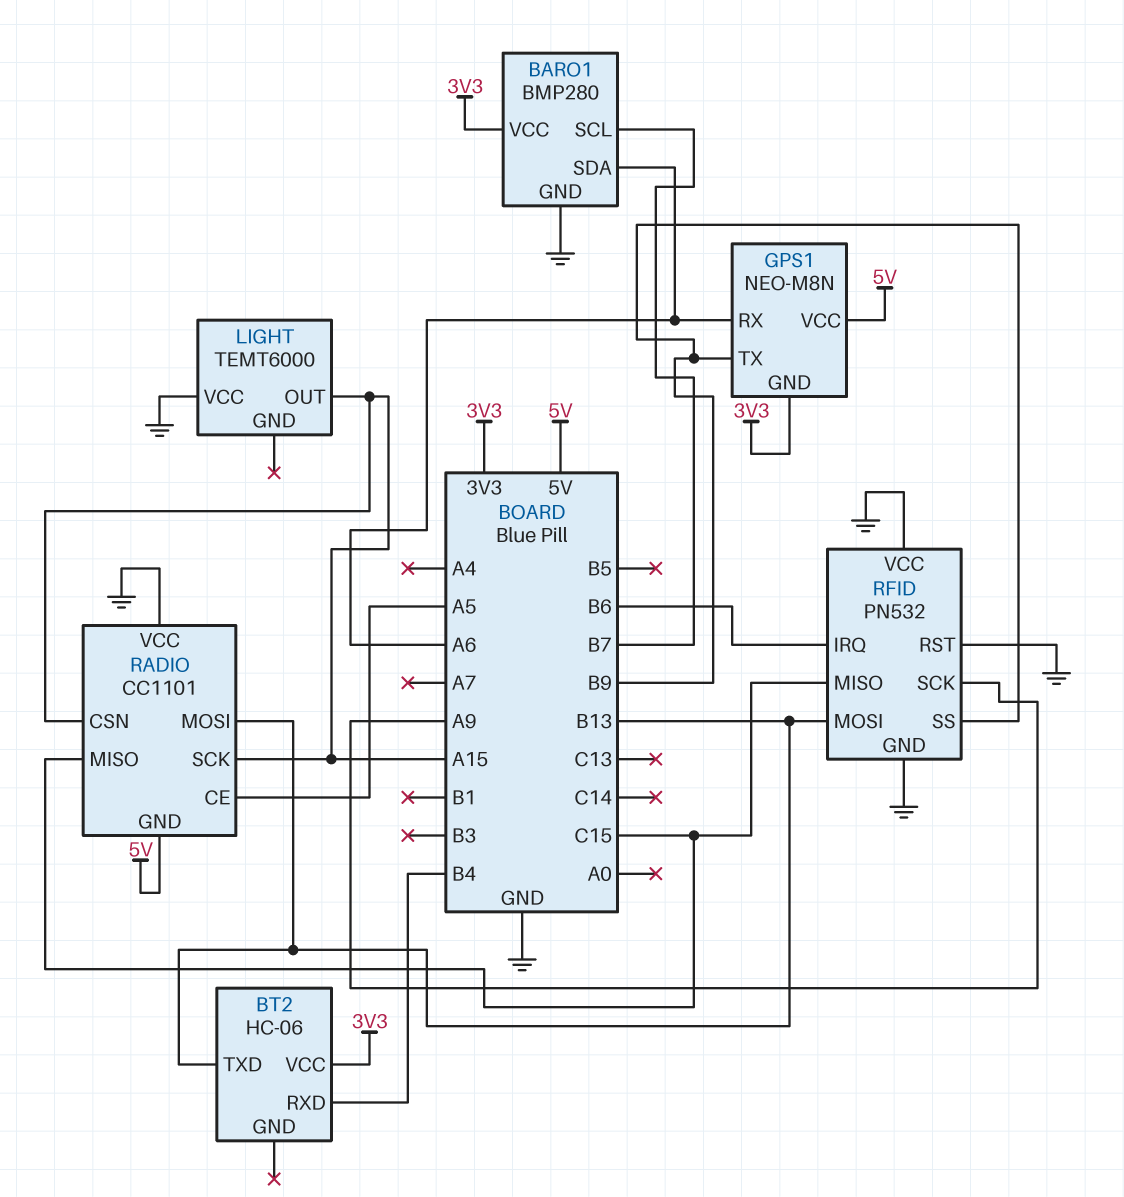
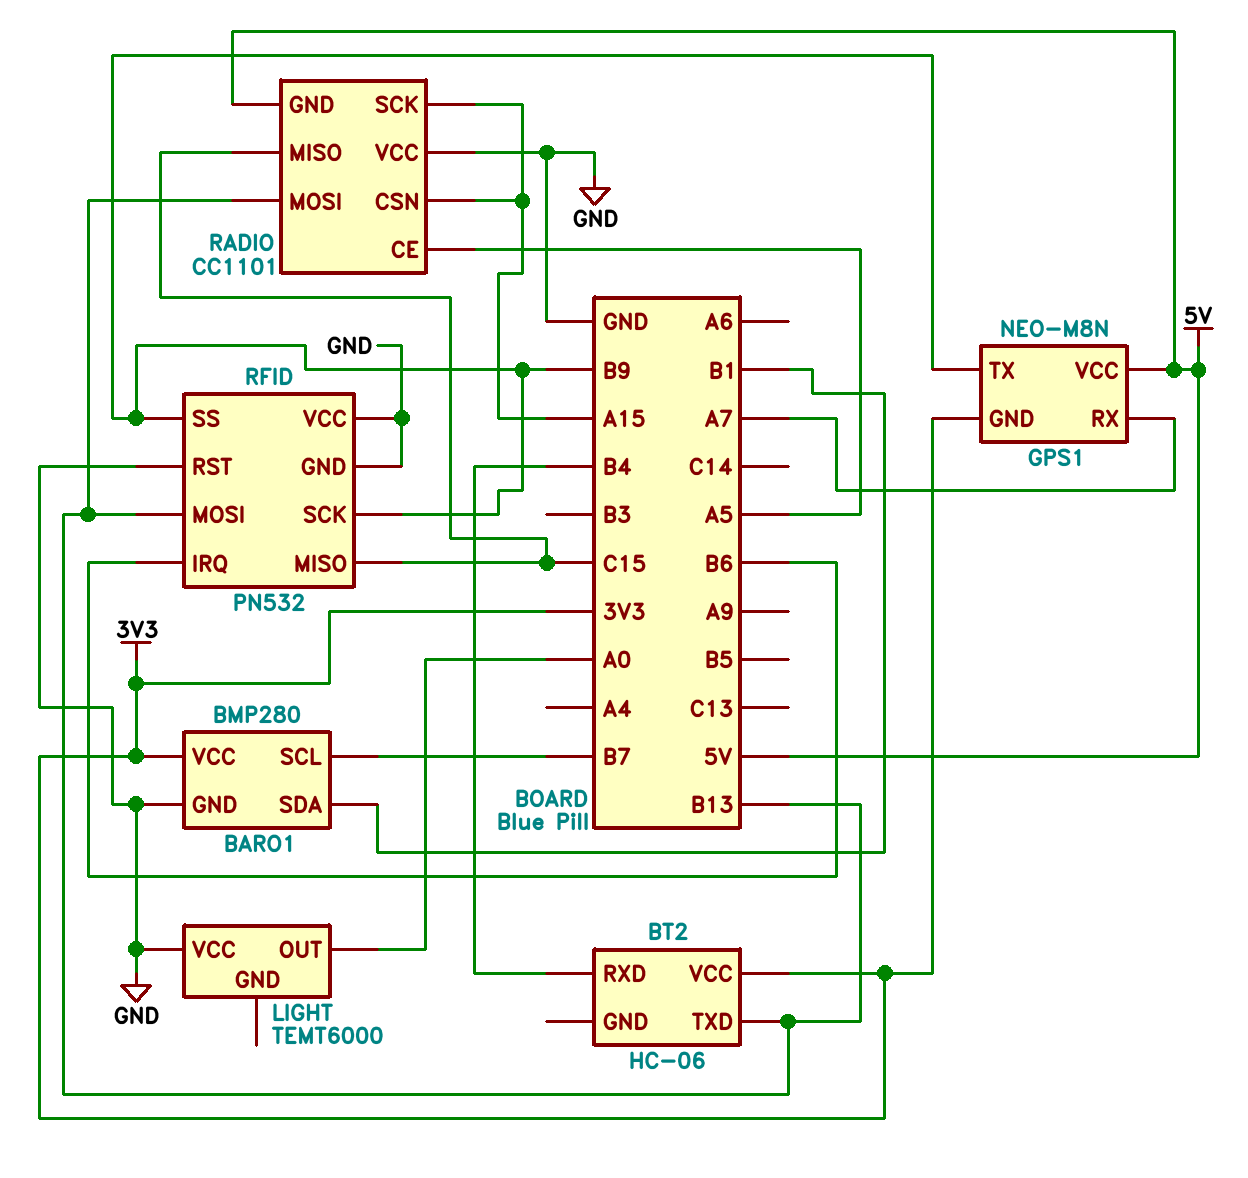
BARO1 pin SDA: A6 -> B1
GPS1 pin RX: A6 -> A7
LIGHT pin OUT: A15 -> A0
RFID pin SCK: A9 -> B9

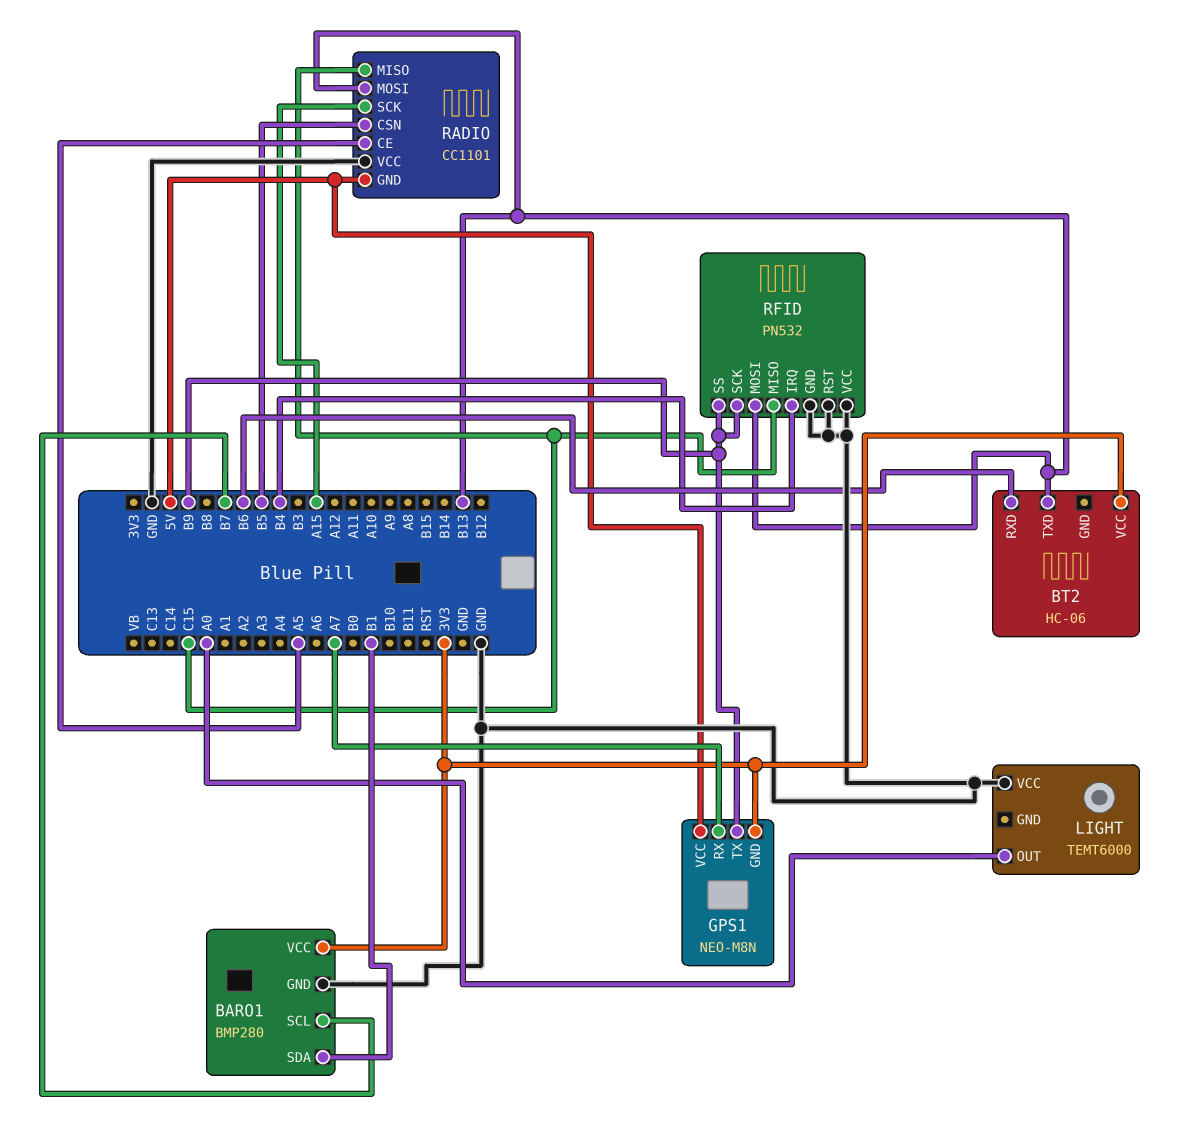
BT2 pin RXD: B4 -> B6
RADIO pin CSN: A15 -> B5
RFID pin IRQ: B6 -> B4

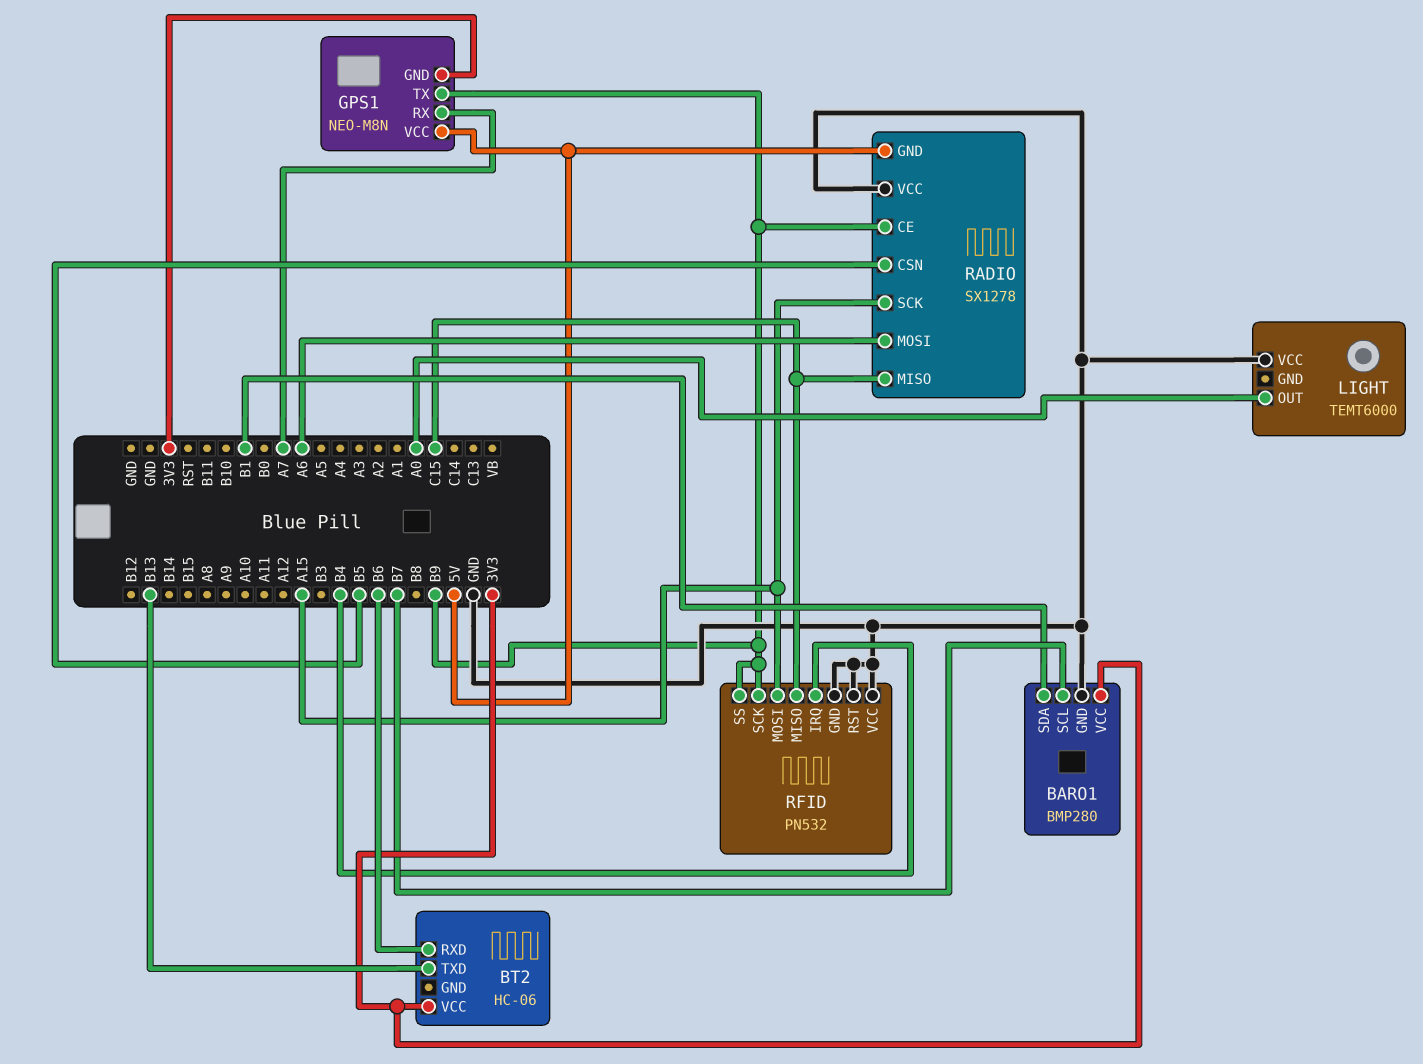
RADIO: CC1101 -> SX1278
RADIO pin CE: A5 -> B9
RADIO pin MOSI: B13 -> A6
RFID pin MOSI: B13 -> A15

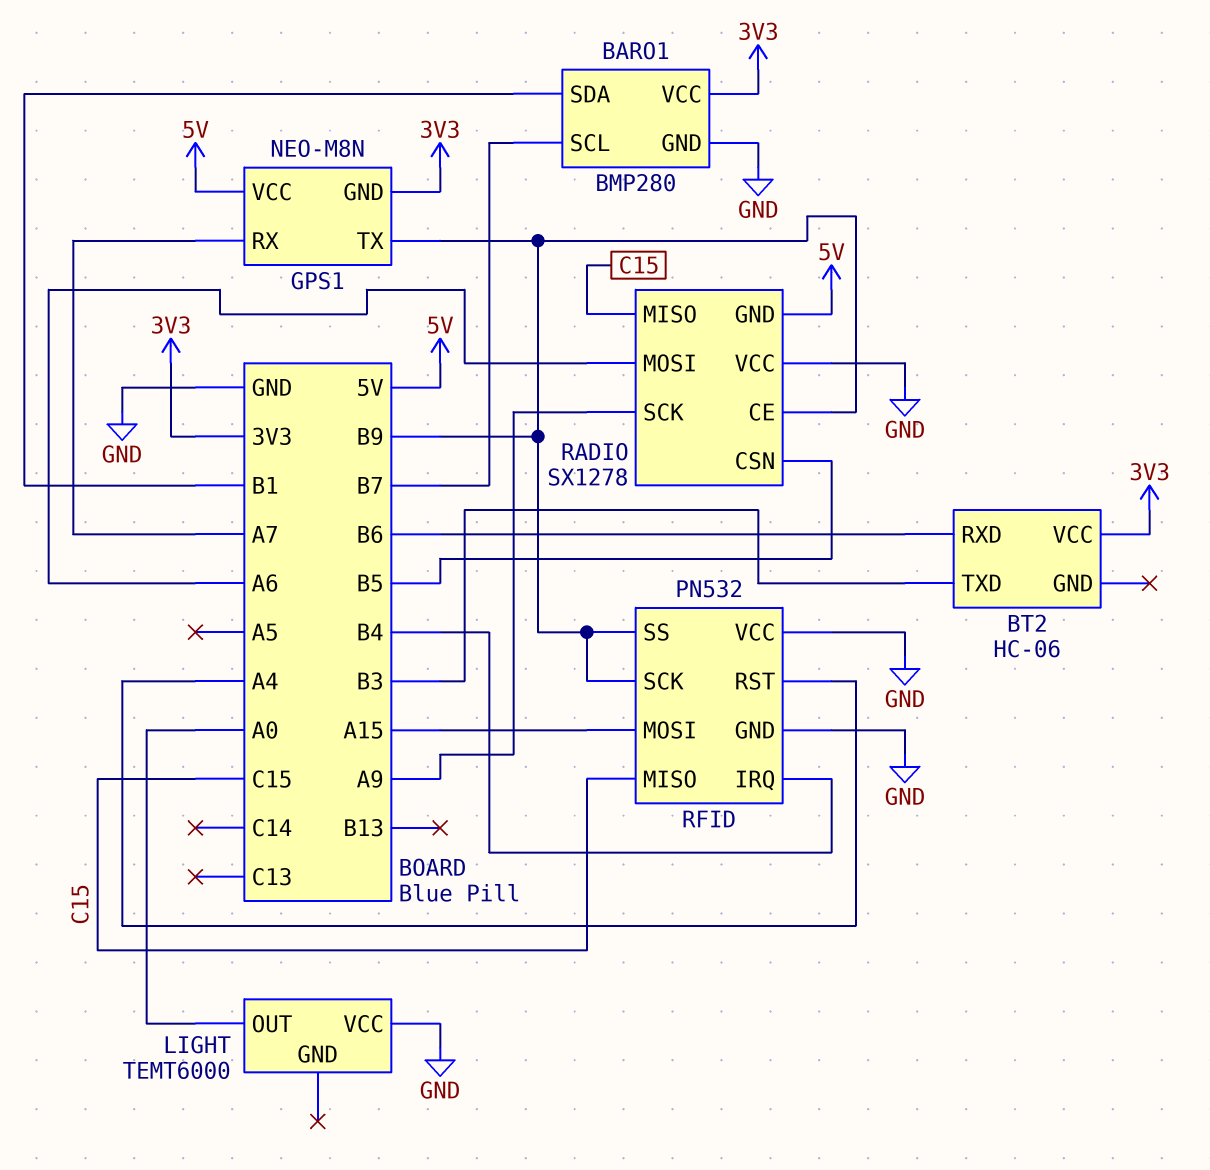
BT2 pin TXD: B13 -> B3
RADIO pin SCK: A15 -> A9
RFID pin RST: GND -> A4

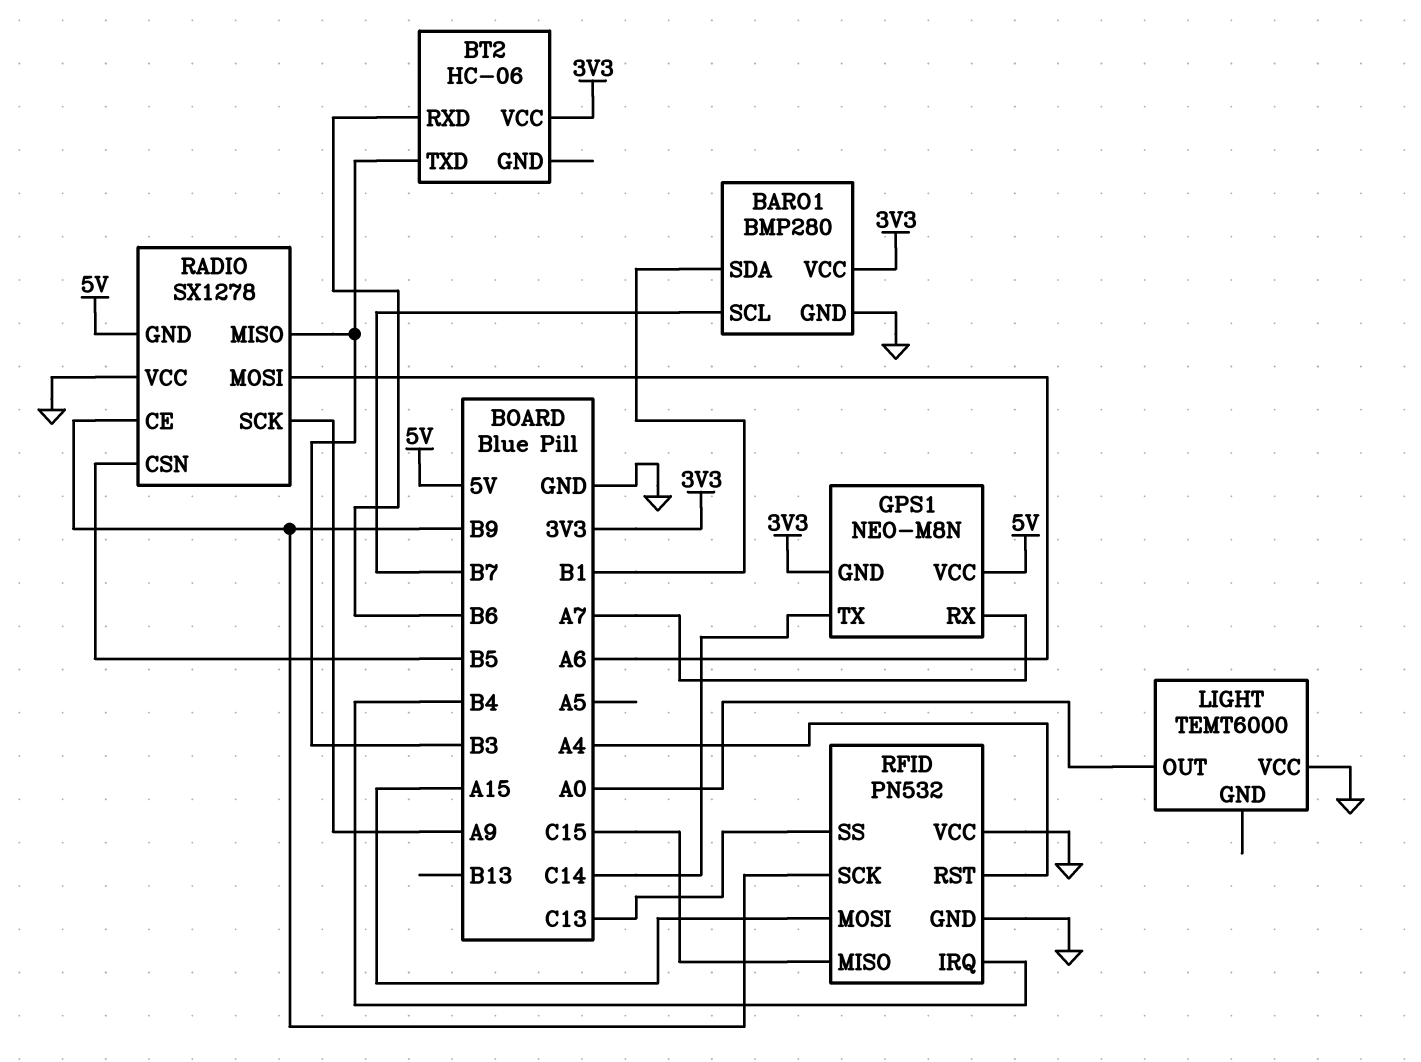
GPS1 pin TX: B9 -> C14
RADIO pin MISO: C15 -> B3
RFID pin SS: B9 -> C13

